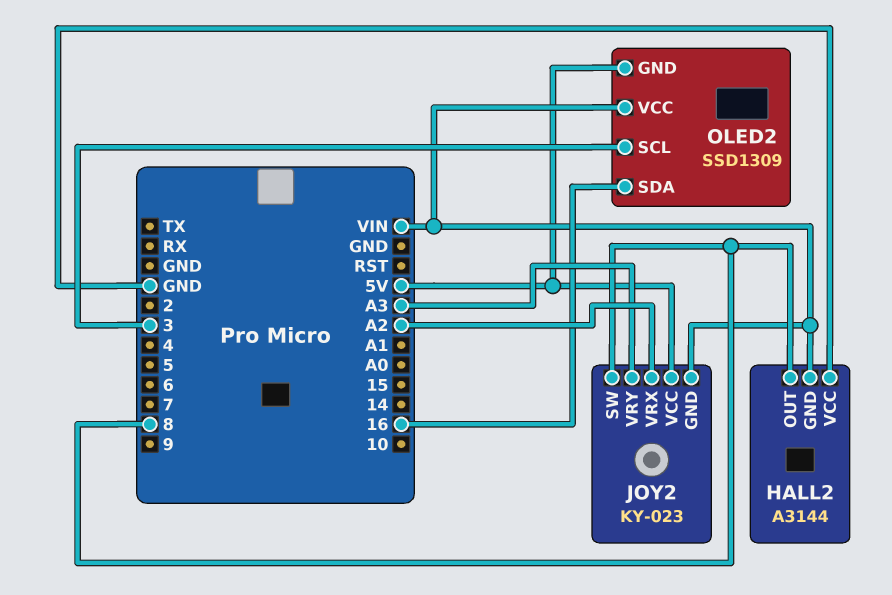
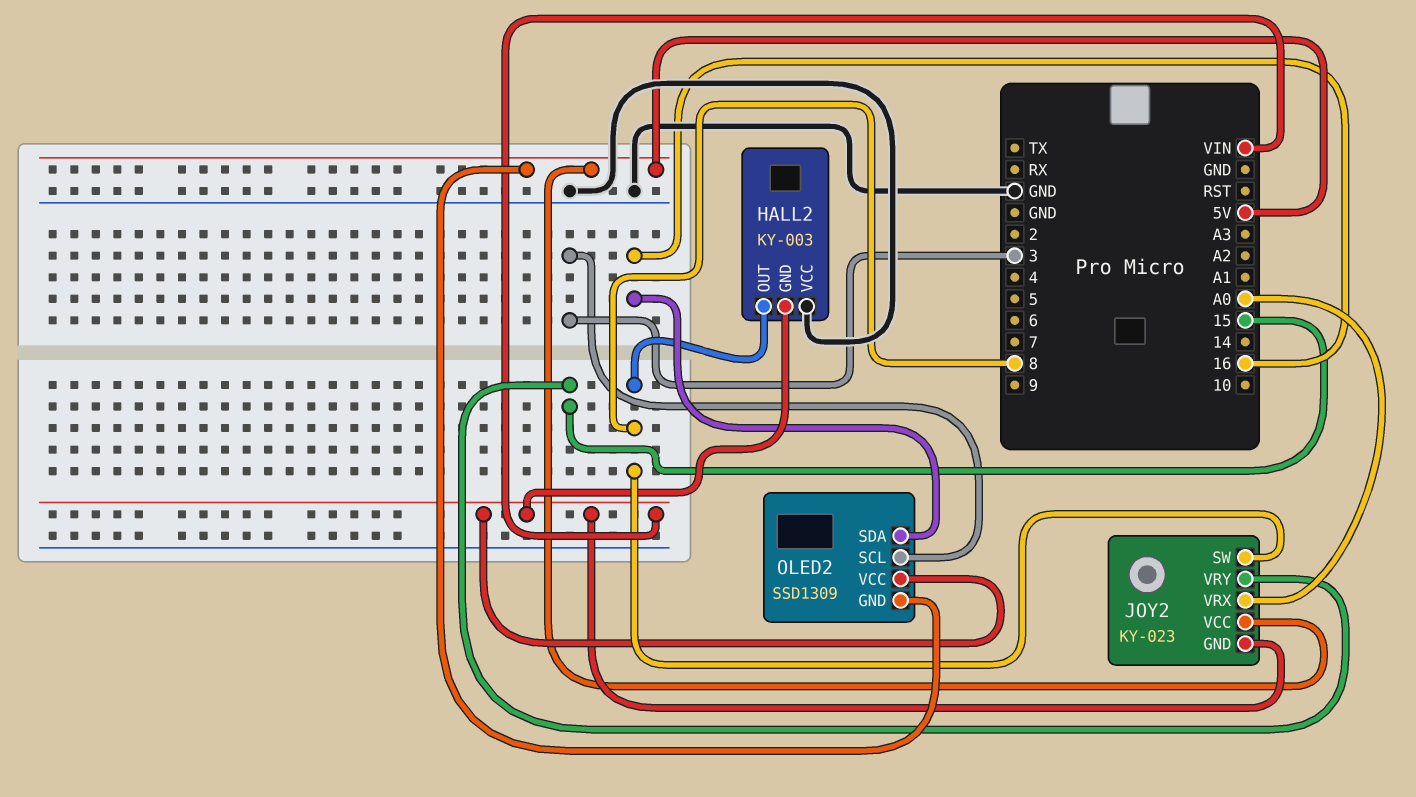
HALL2: A3144 -> KY-003
JOY2 pin VRX: A2 -> A0
JOY2 pin VRY: A3 -> 15

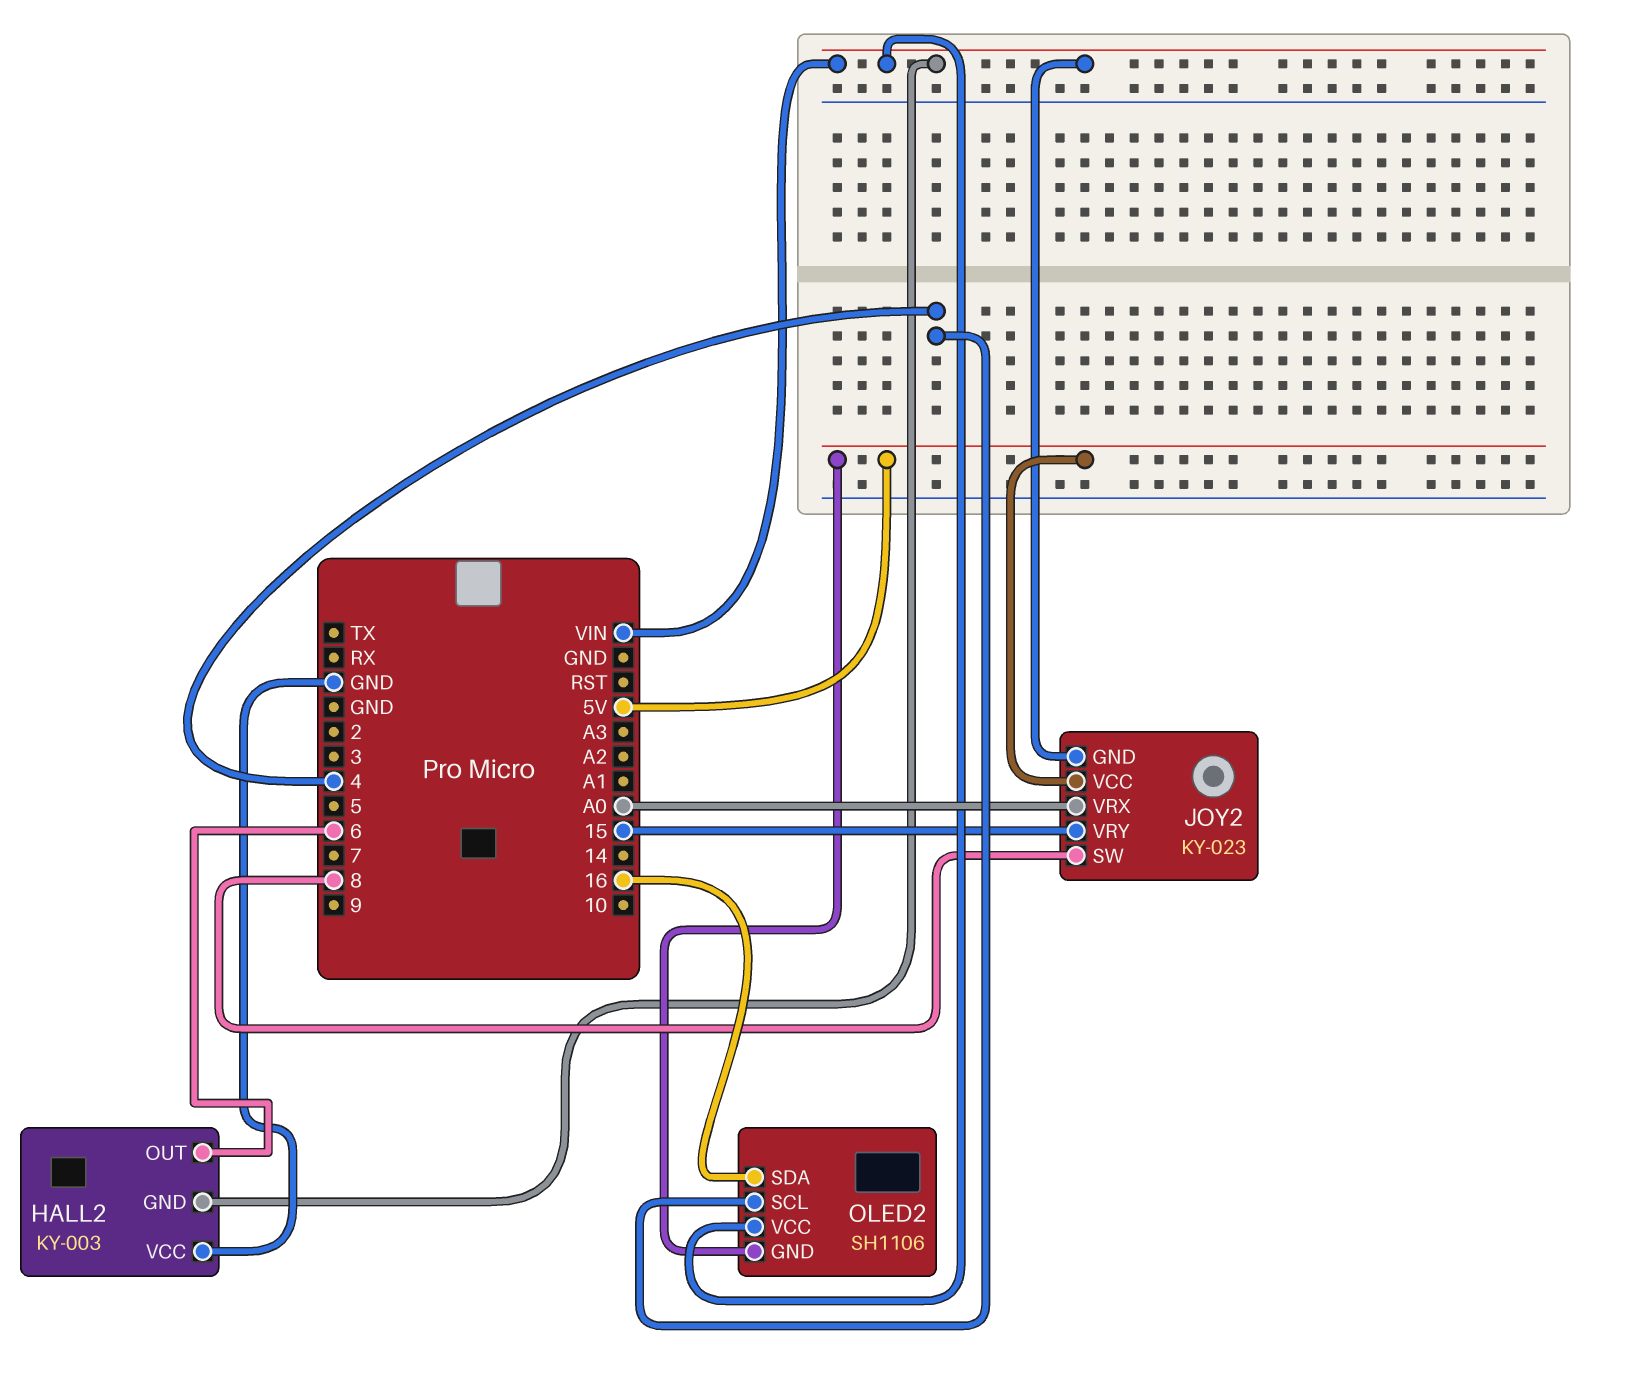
HALL2 pin OUT: 8 -> 6
OLED2: SSD1309 -> SH1106
OLED2 pin SCL: 3 -> 4

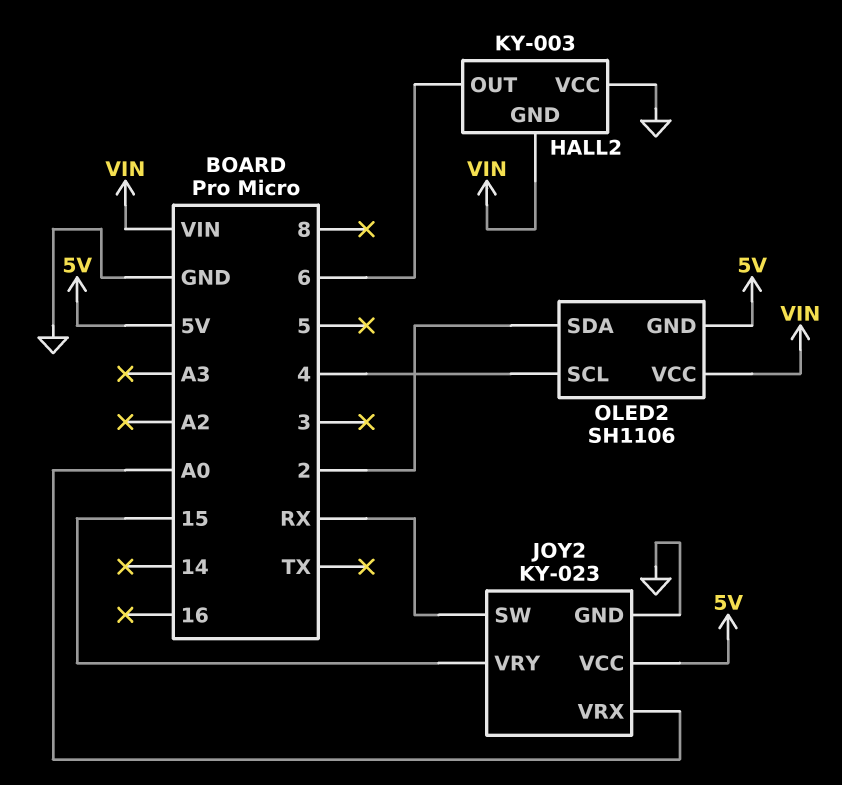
JOY2 pin GND: VIN -> GND
JOY2 pin SW: 8 -> RX
OLED2 pin SDA: 16 -> 2

